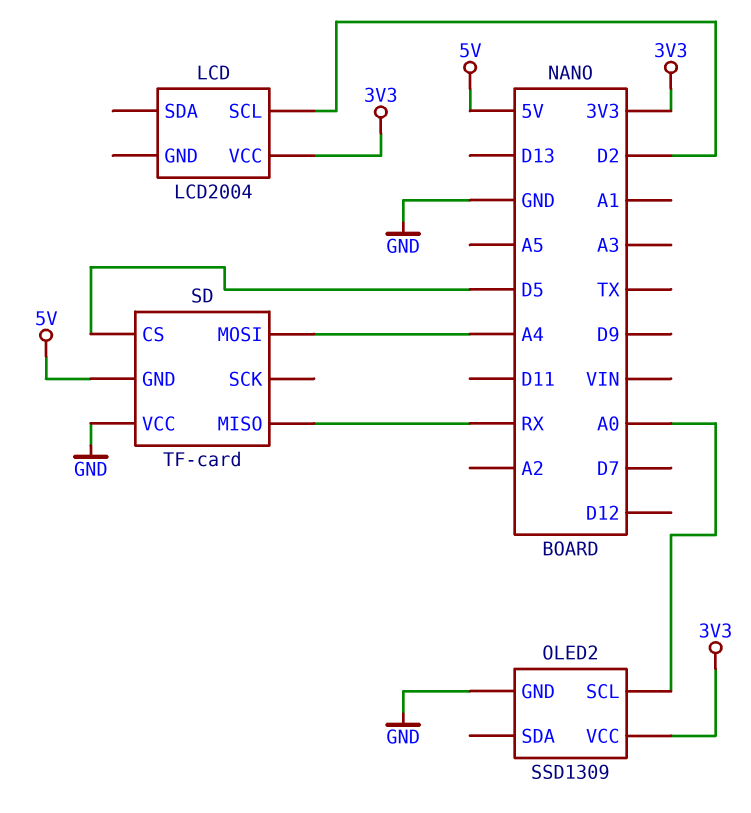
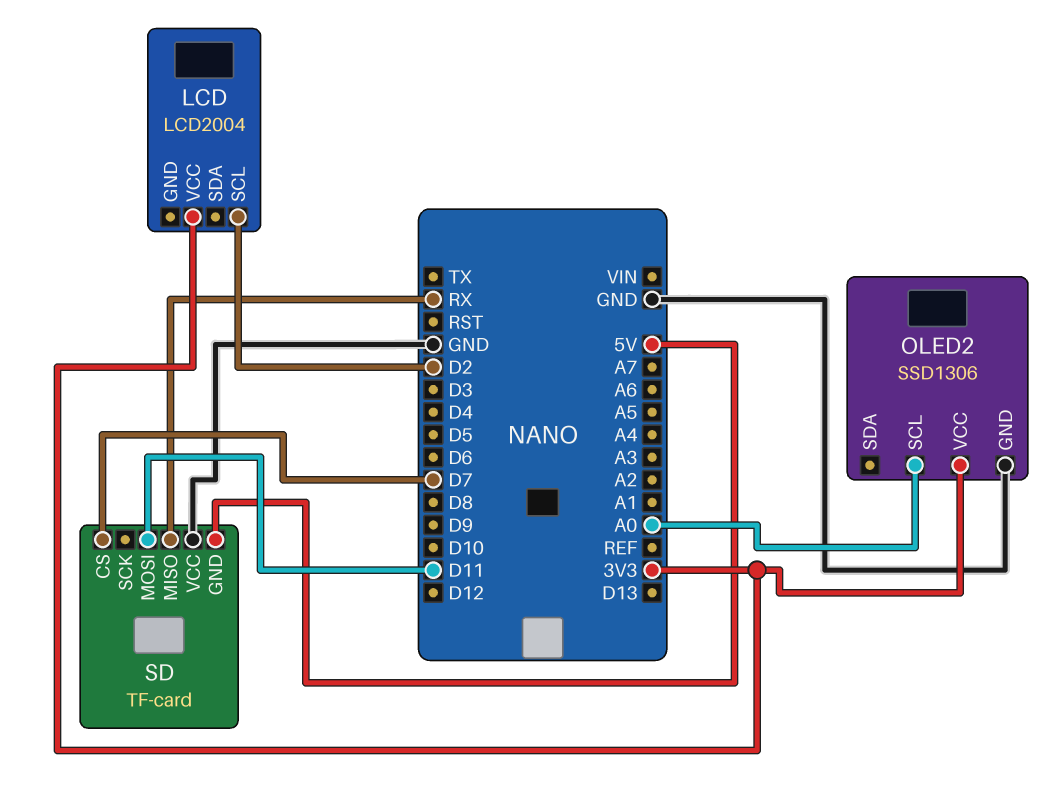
OLED2: SSD1309 -> SSD1306
SD pin CS: D5 -> D7
SD pin MOSI: A4 -> D11

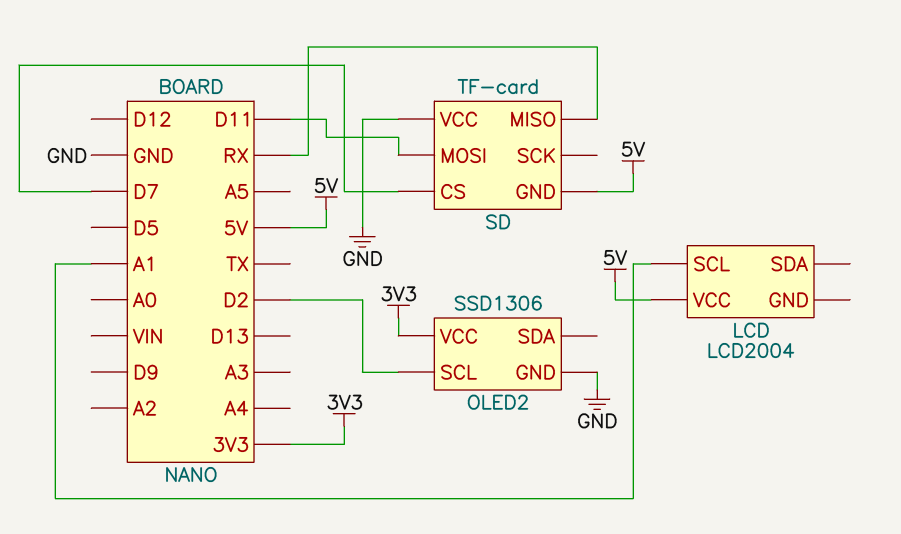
LCD pin SCL: D2 -> A1
LCD pin VCC: 3V3 -> 5V
OLED2 pin SCL: A0 -> D2

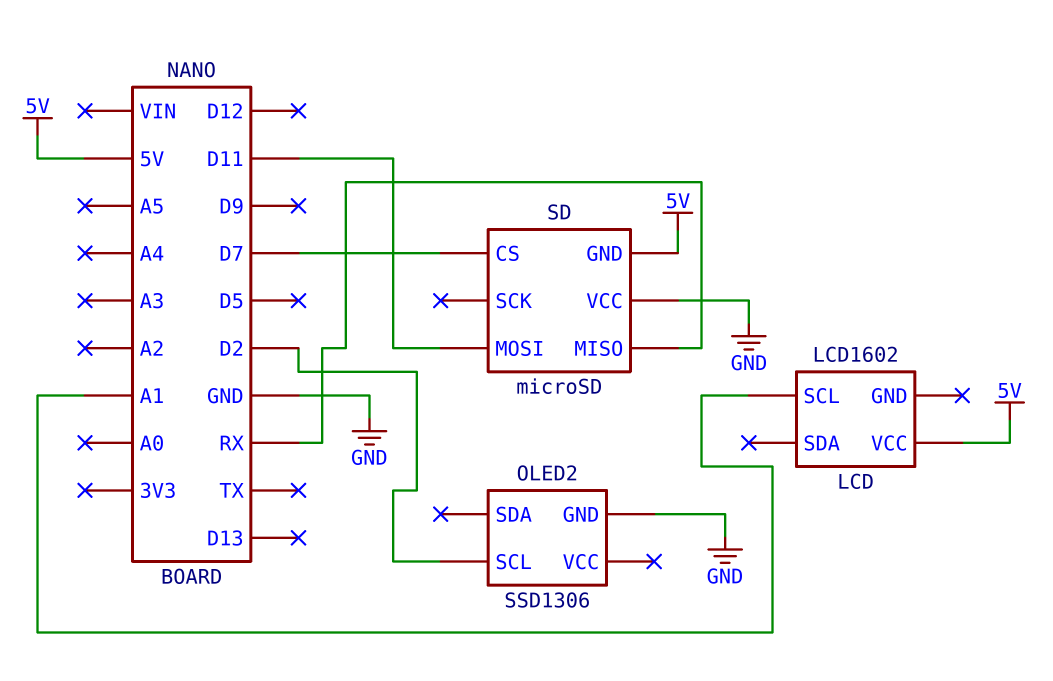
LCD: LCD2004 -> LCD1602
OLED2 pin VCC: 3V3 -> none
SD: TF-card -> microSD

